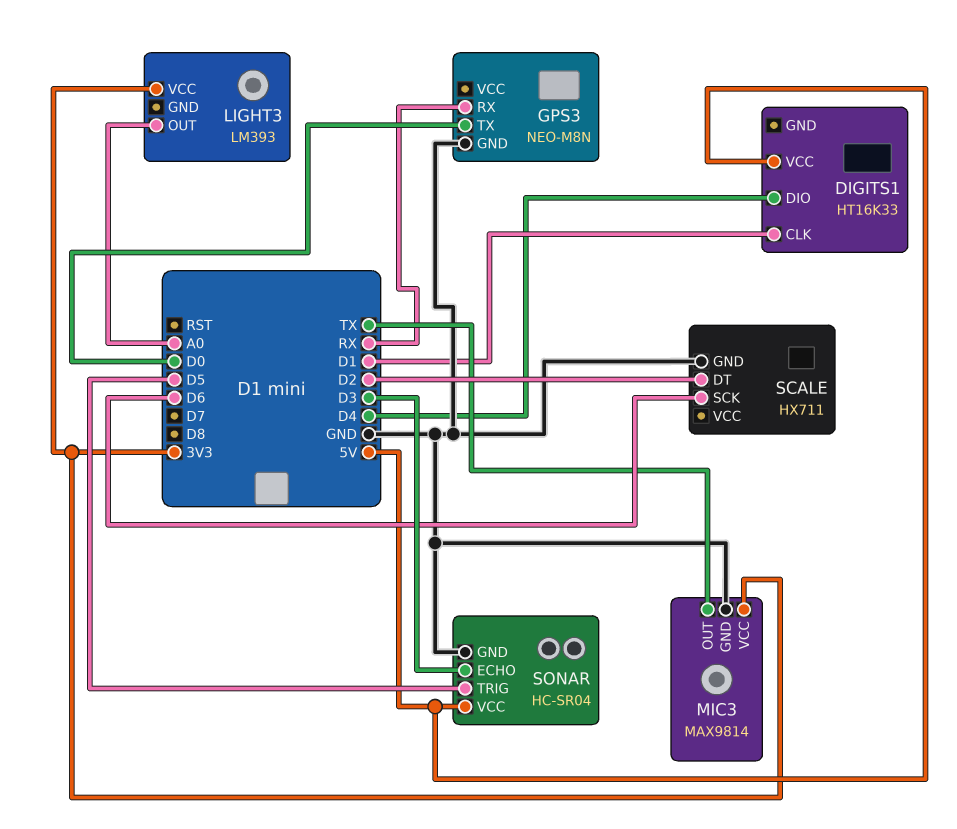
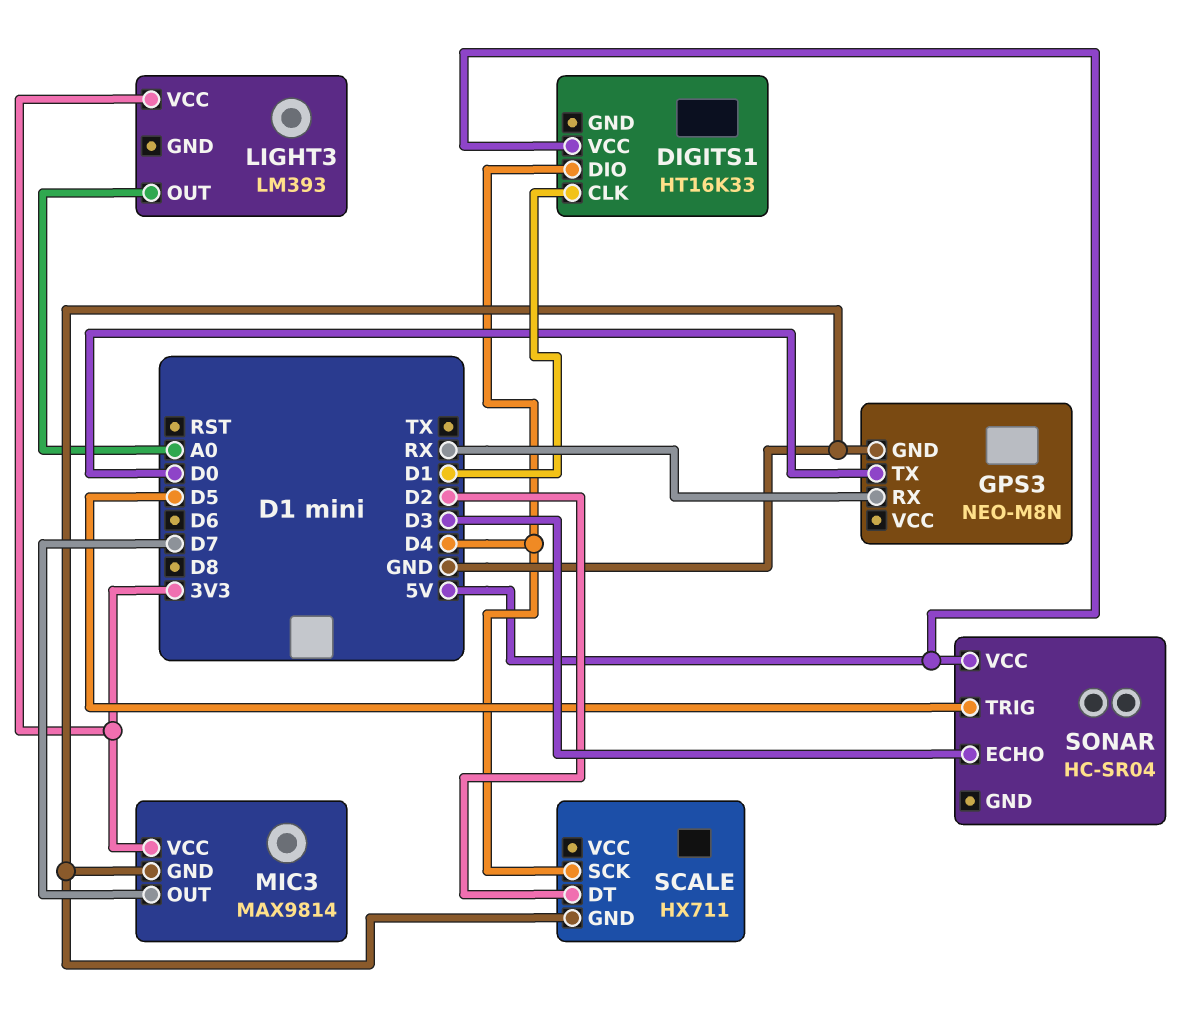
MIC3 pin OUT: TX -> D7
SCALE pin SCK: D6 -> D4
SONAR pin GND: GND -> none

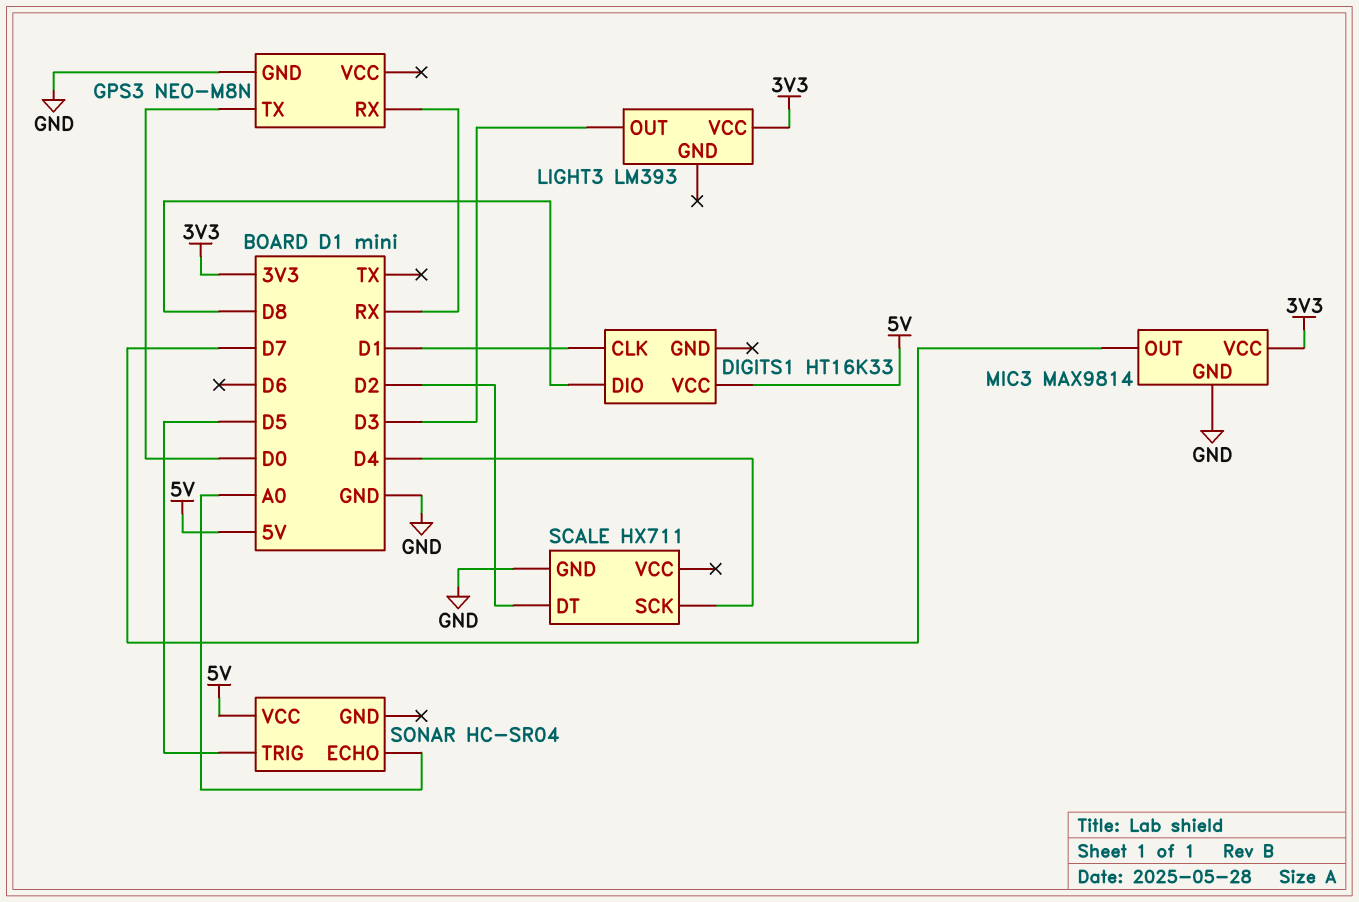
DIGITS1 pin DIO: D4 -> D8
LIGHT3 pin OUT: A0 -> D3
SONAR pin ECHO: D3 -> A0

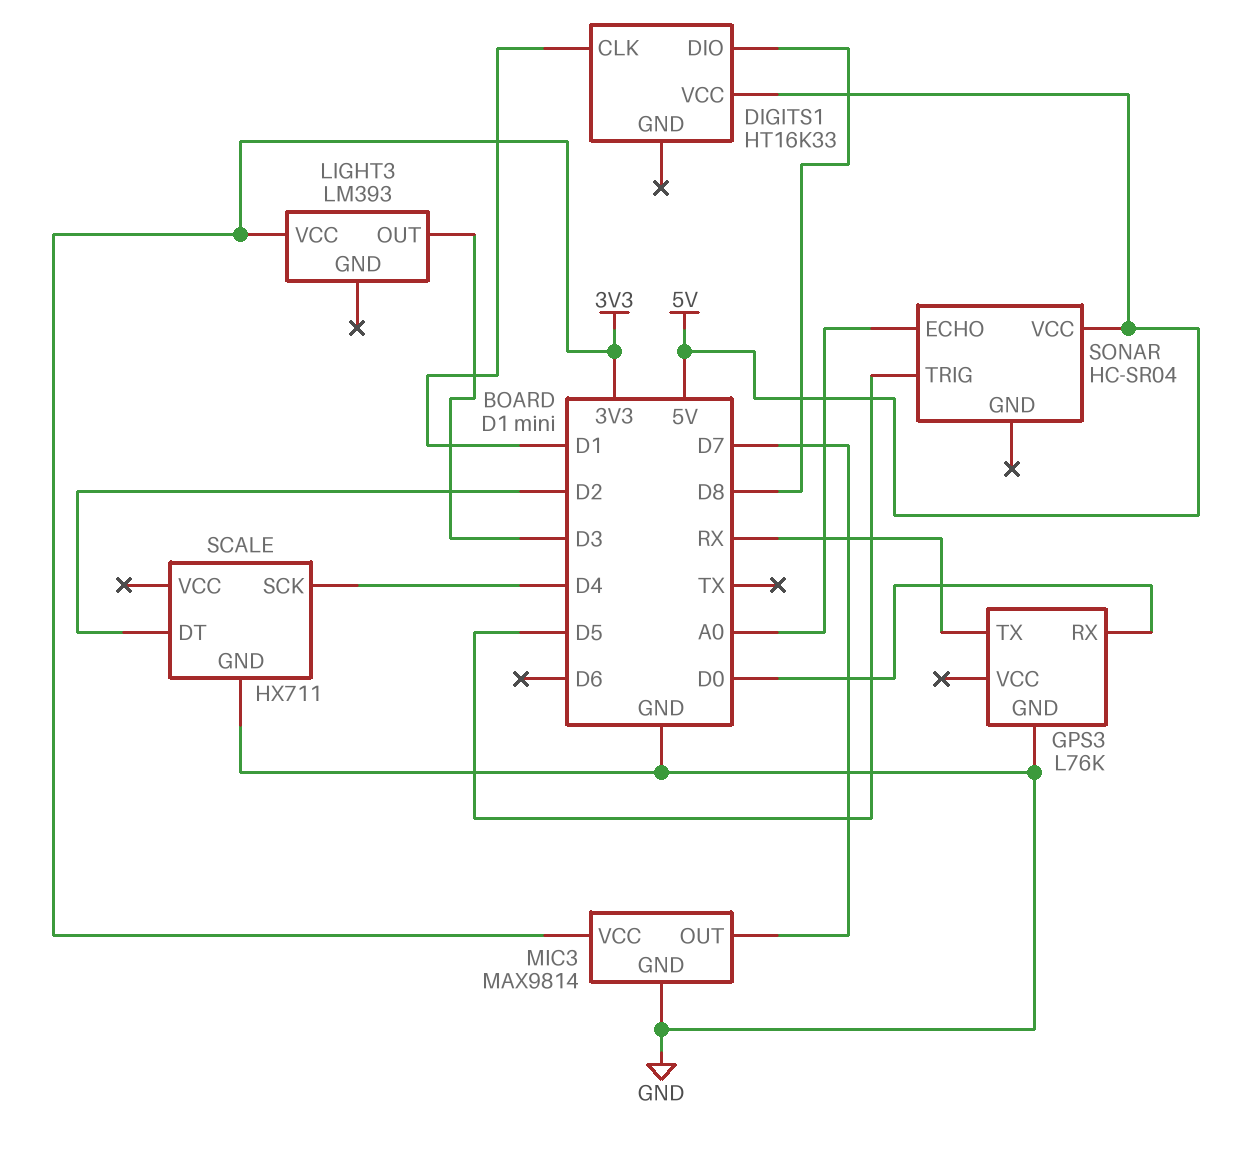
GPS3: NEO-M8N -> L76K
GPS3 pin RX: RX -> D0
GPS3 pin TX: D0 -> RX

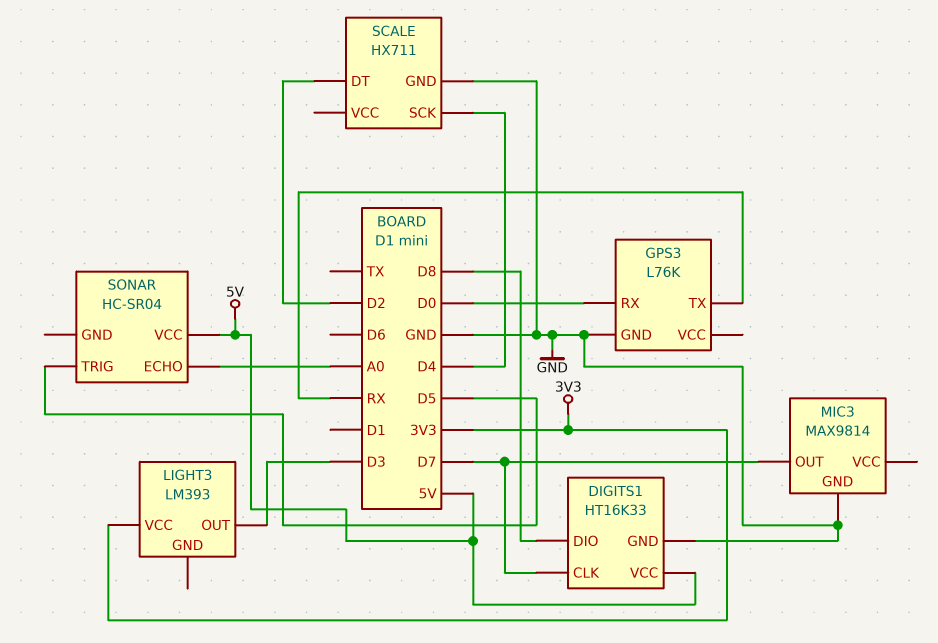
DIGITS1 pin CLK: D1 -> D7
DIGITS1 pin GND: none -> GND
MIC3 pin VCC: 3V3 -> none

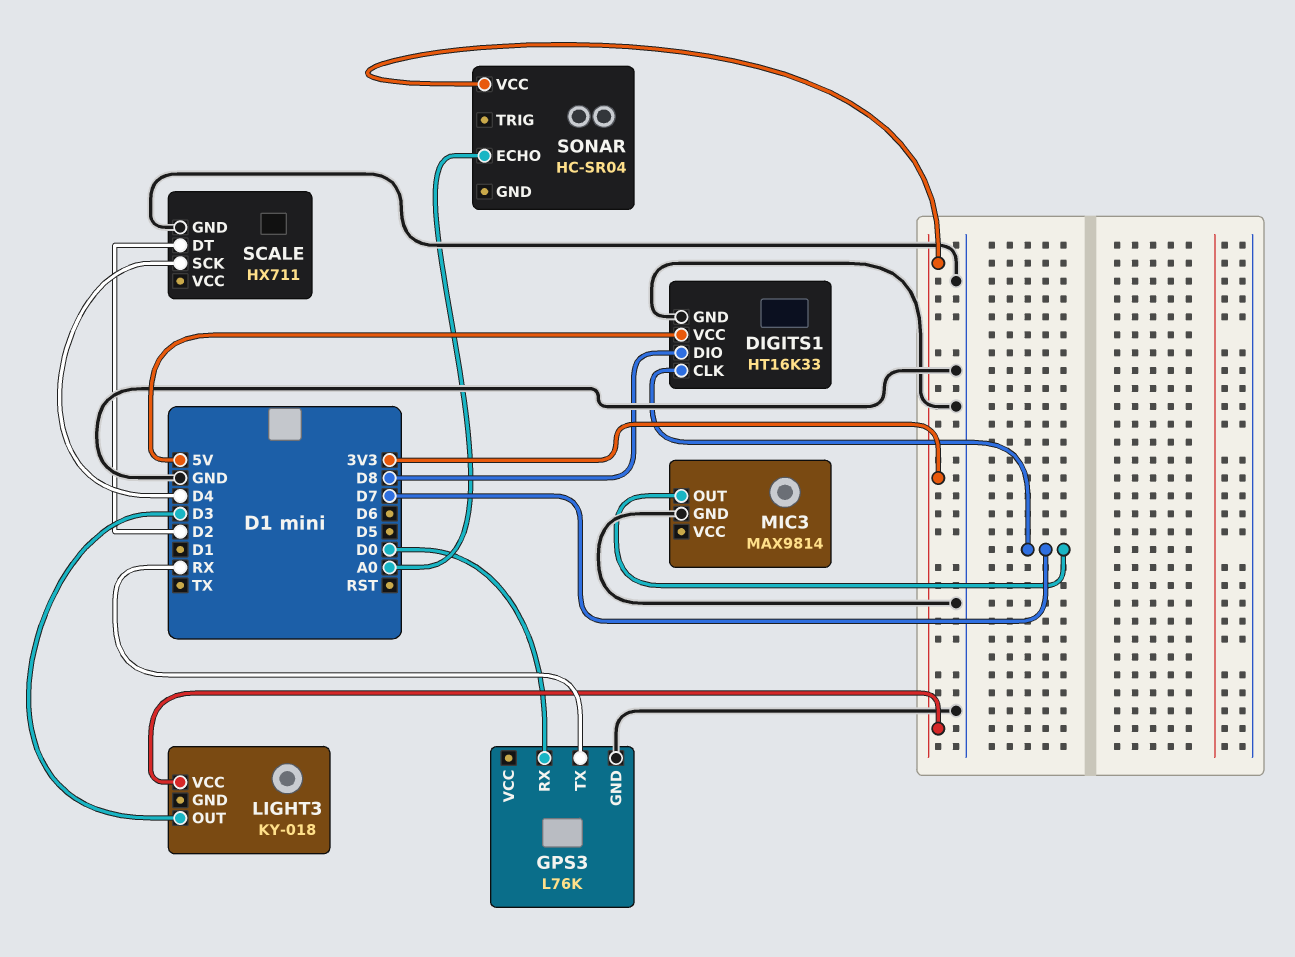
LIGHT3: LM393 -> KY-018
SONAR pin TRIG: D5 -> none
SONAR pin VCC: 5V -> 3V3

